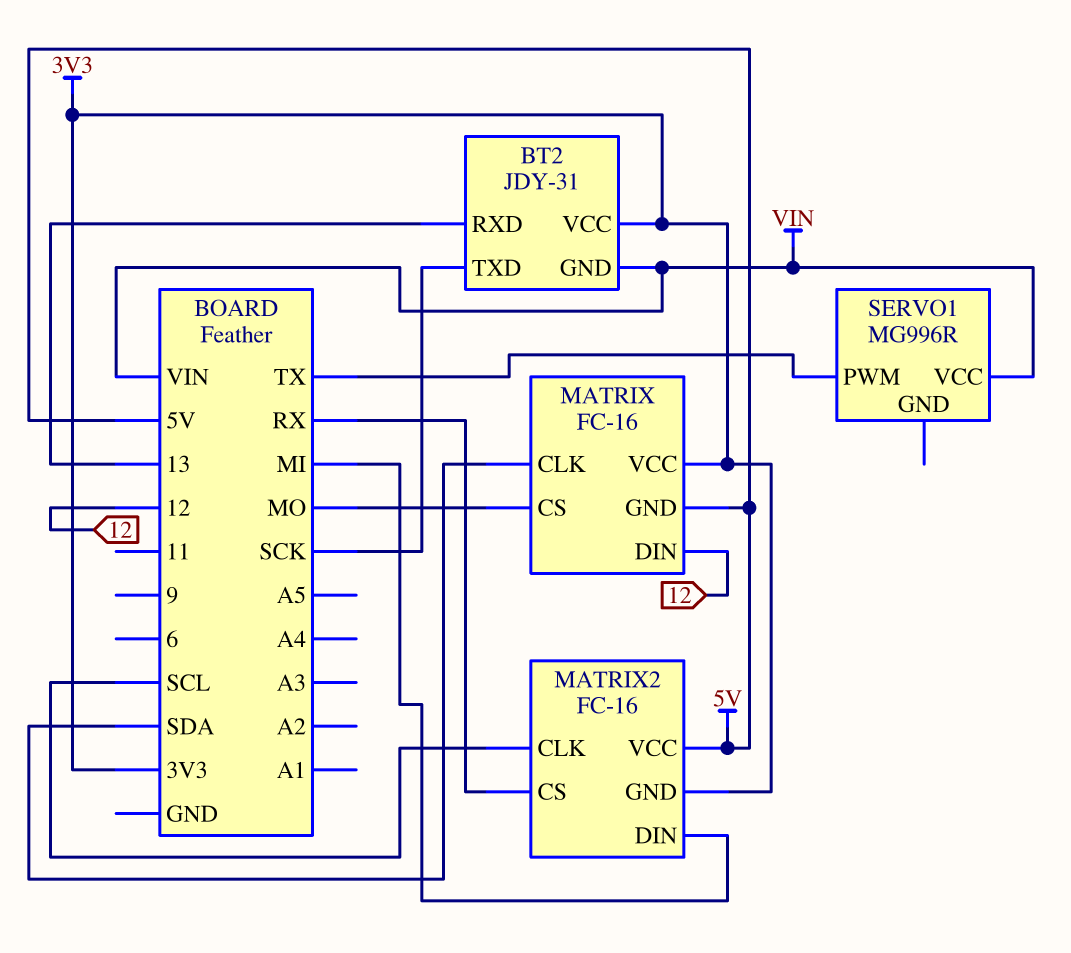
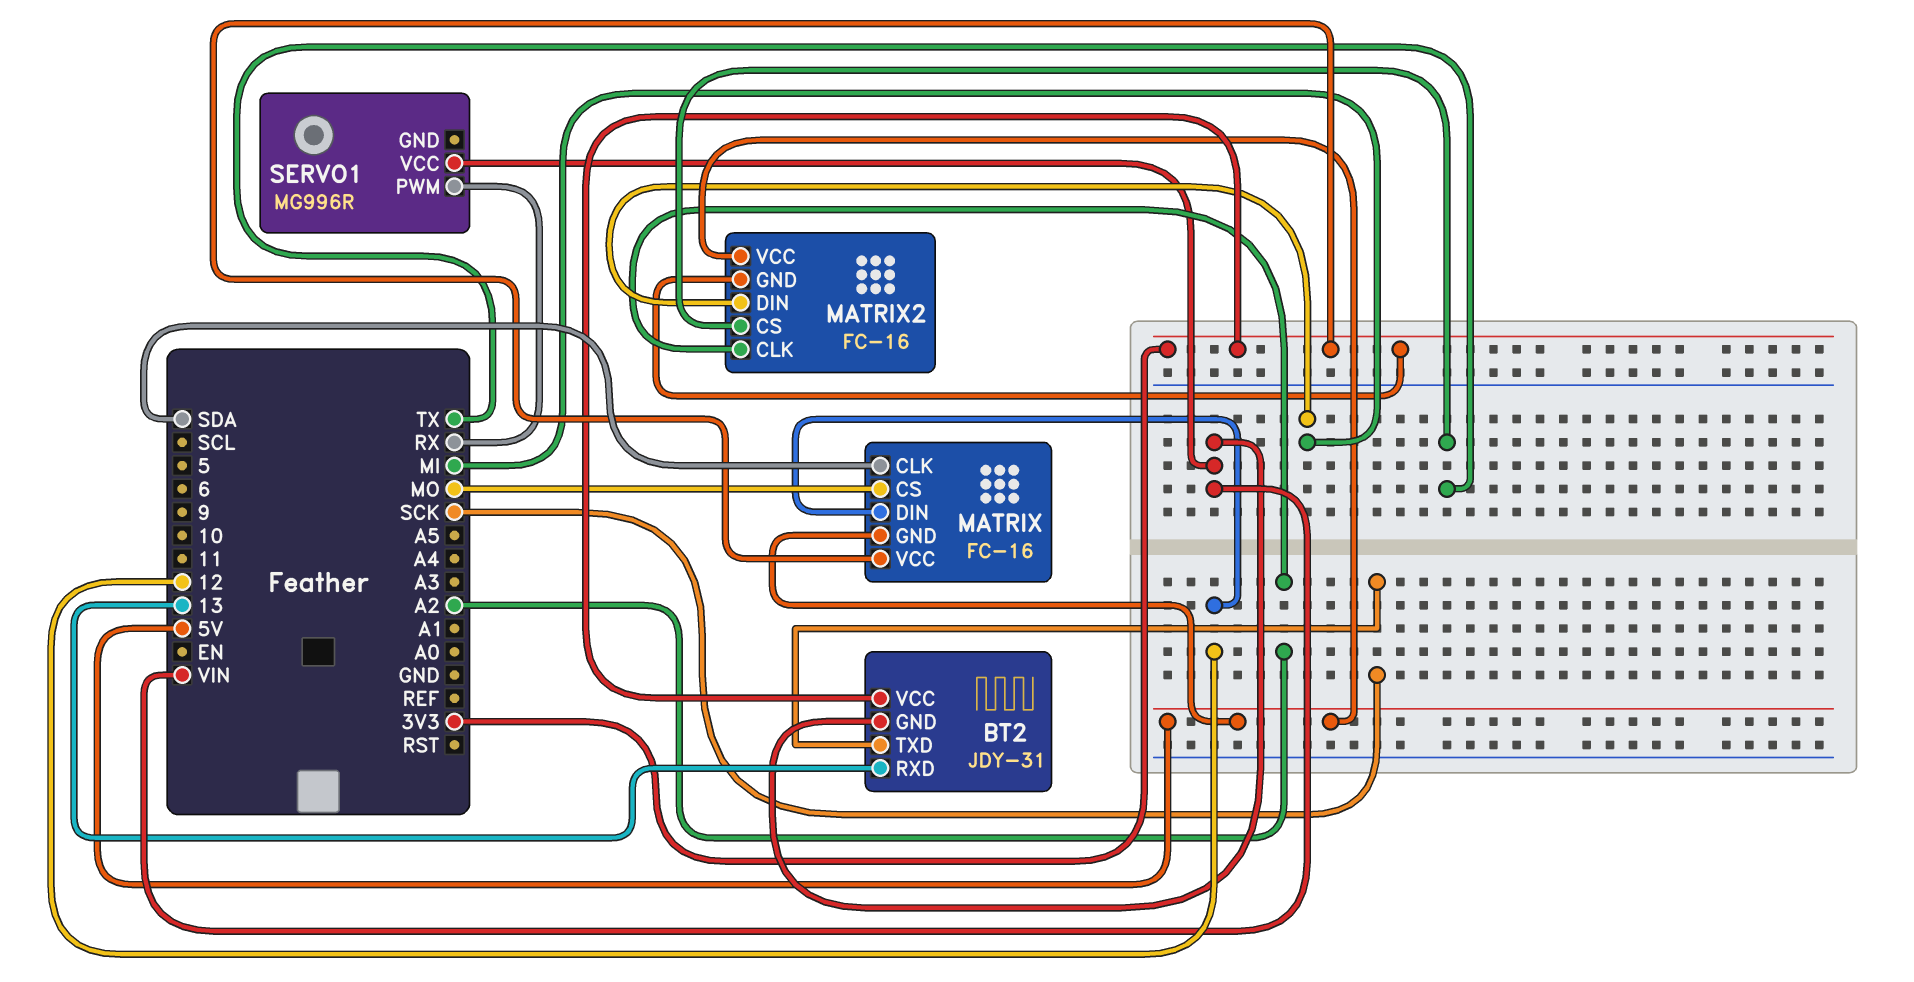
MATRIX2 pin CLK: SCL -> A2
MATRIX2 pin CS: RX -> TX
SERVO1 pin PWM: TX -> RX

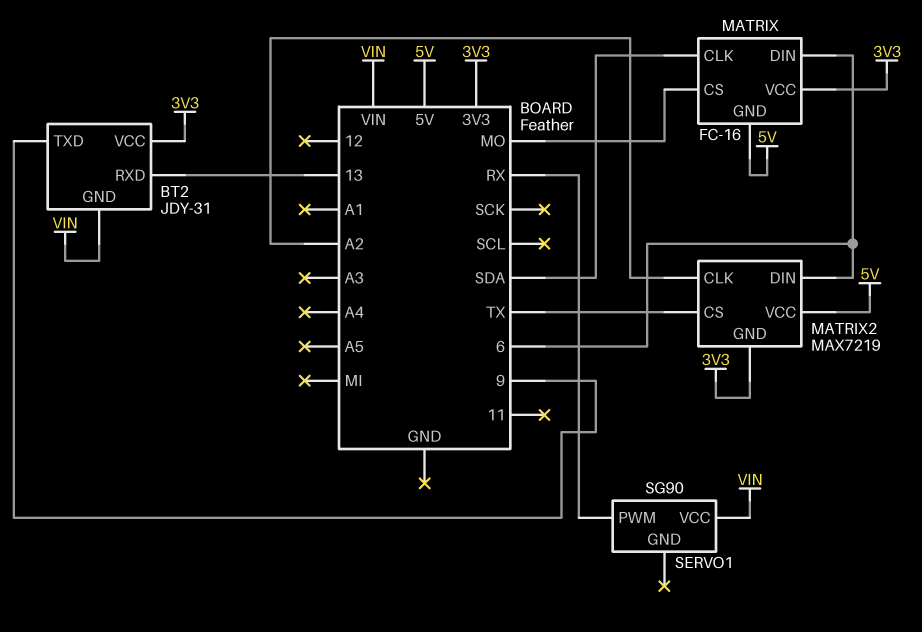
BT2 pin TXD: SCK -> 9
MATRIX pin DIN: 12 -> 6
MATRIX2: FC-16 -> MAX7219
MATRIX2 pin DIN: MI -> 6
SERVO1: MG996R -> SG90

